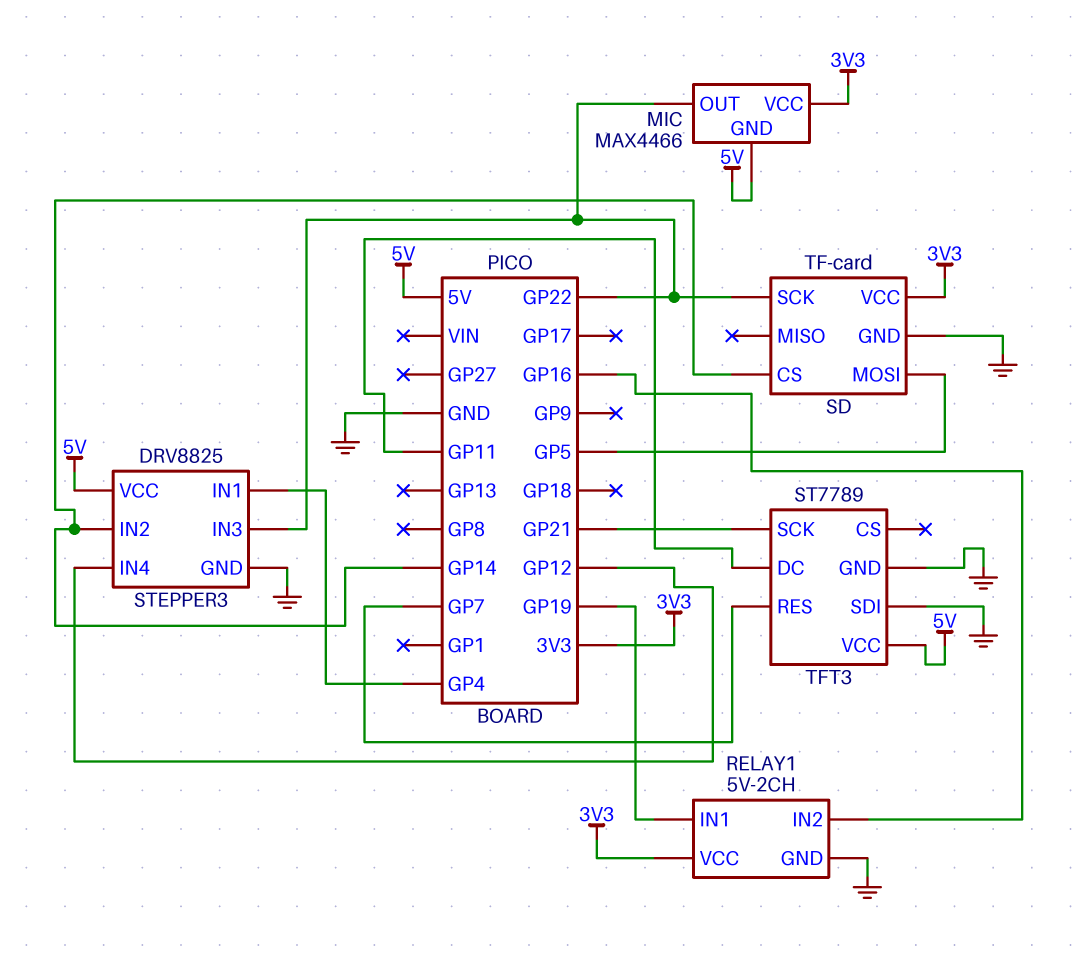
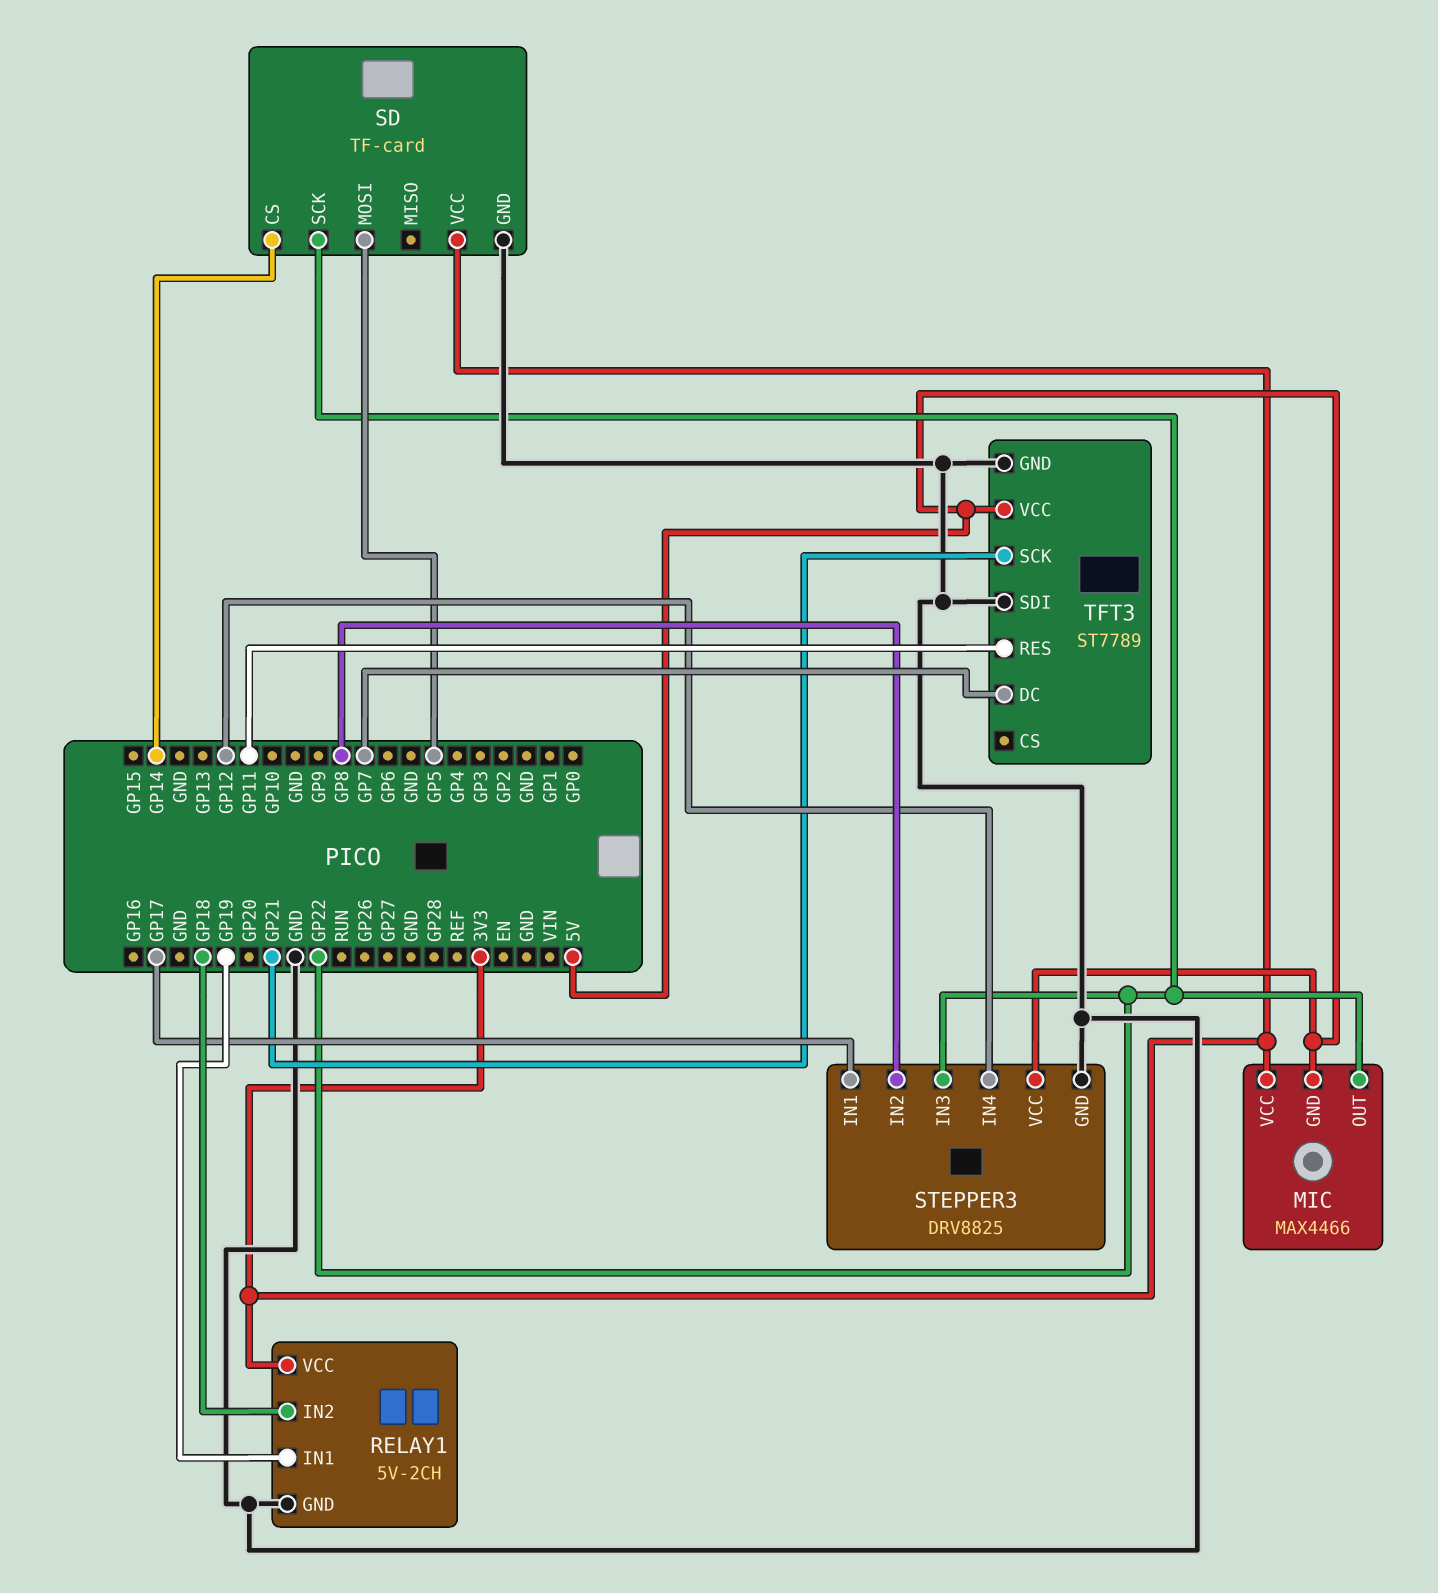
RELAY1 pin IN2: GP16 -> GP18
STEPPER3 pin IN1: GP4 -> GP17
STEPPER3 pin IN2: GP14 -> GP8
TFT3 pin DC: GP11 -> GP7
TFT3 pin RES: GP7 -> GP11

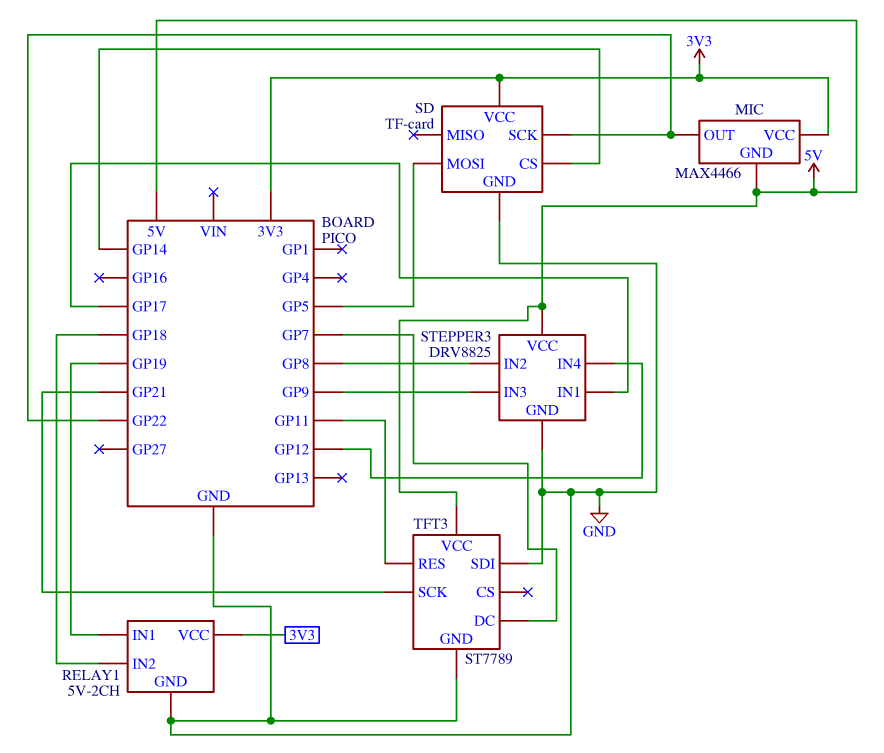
STEPPER3 pin IN3: GP22 -> GP9

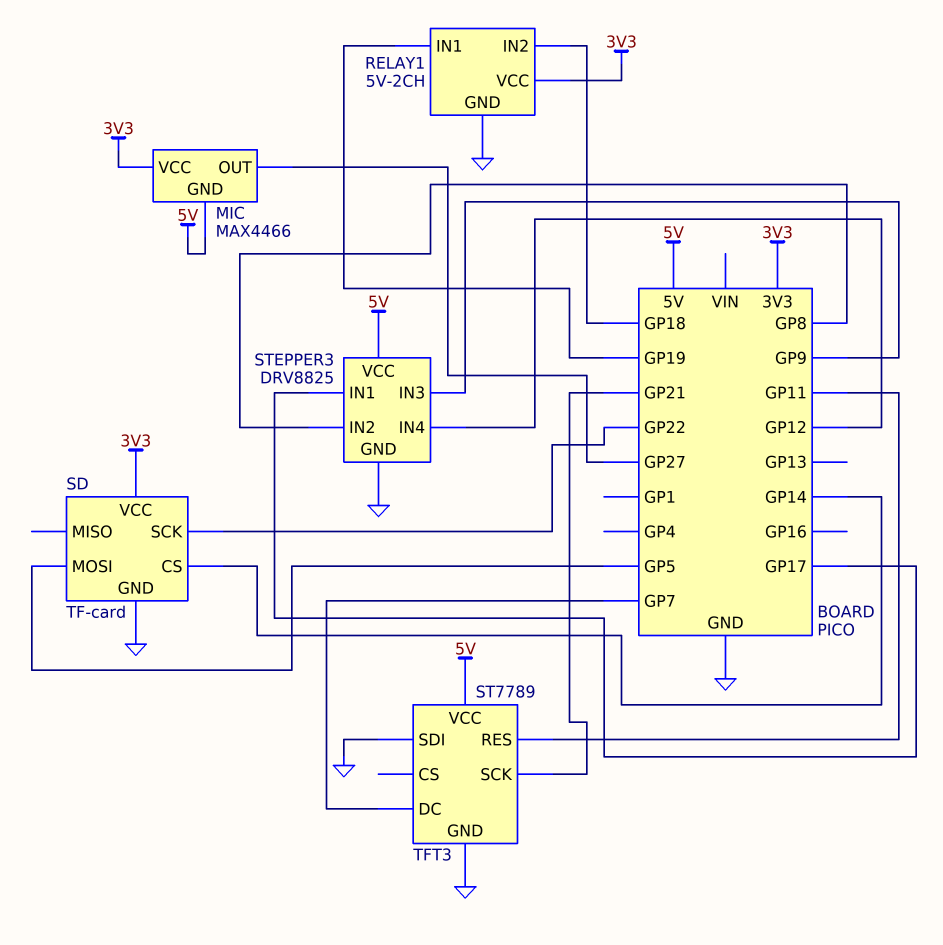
MIC pin OUT: GP22 -> GP27

